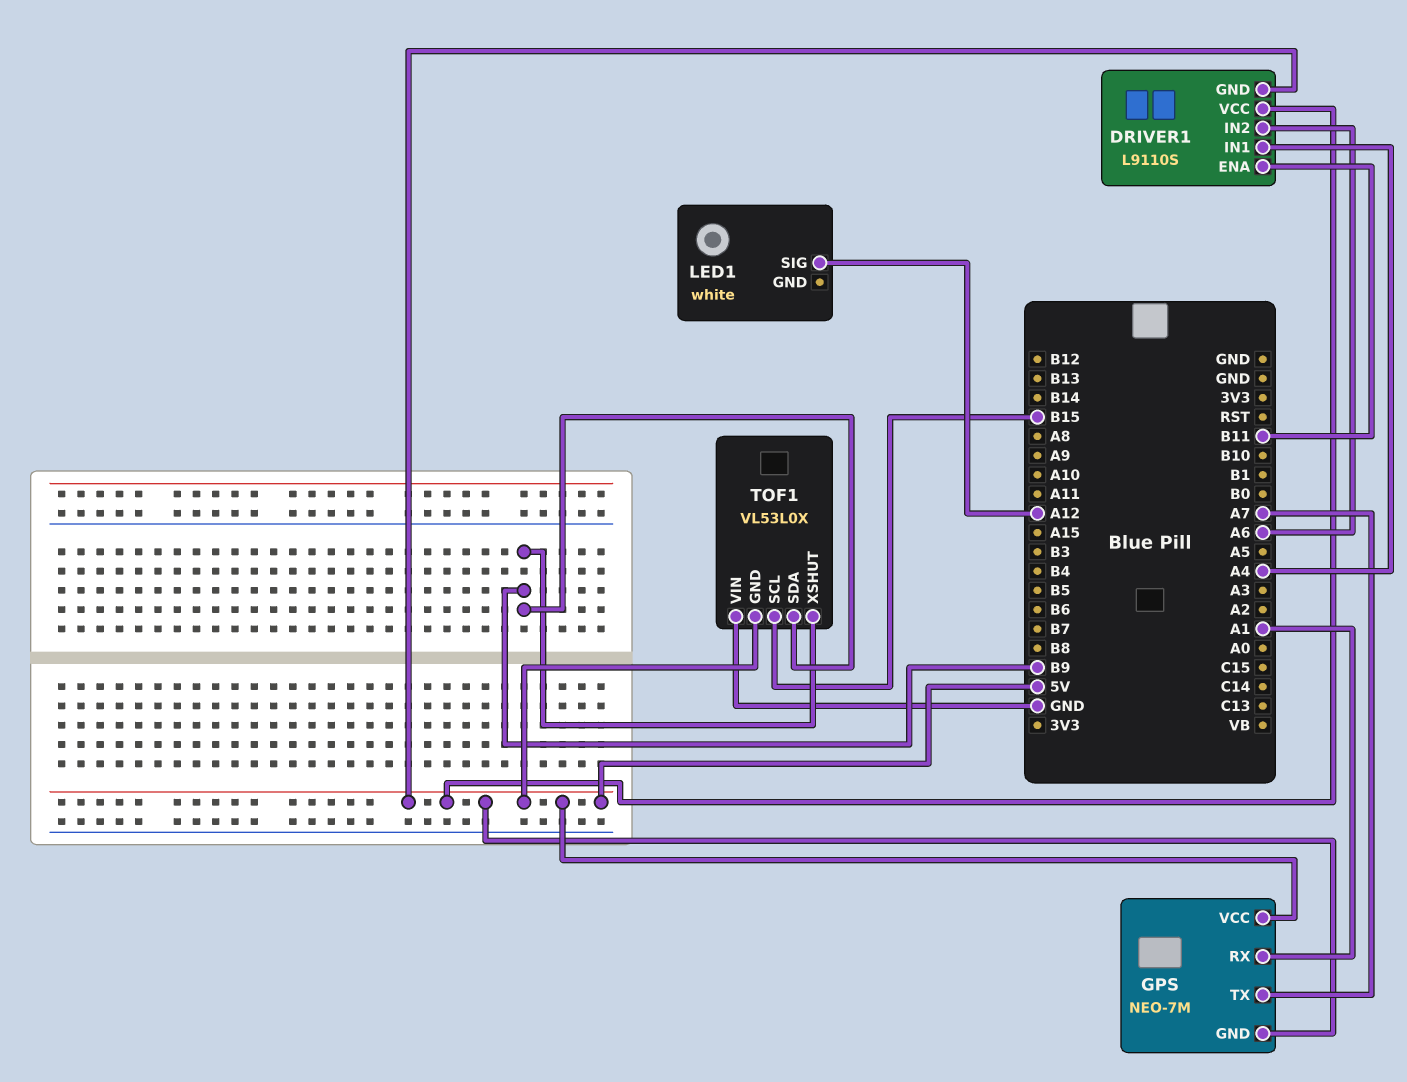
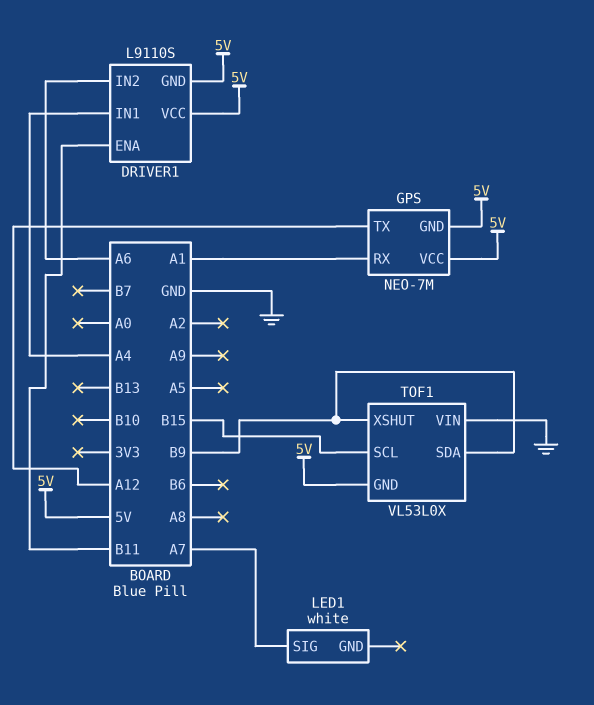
GPS pin TX: A7 -> A12
LED1 pin SIG: A12 -> A7

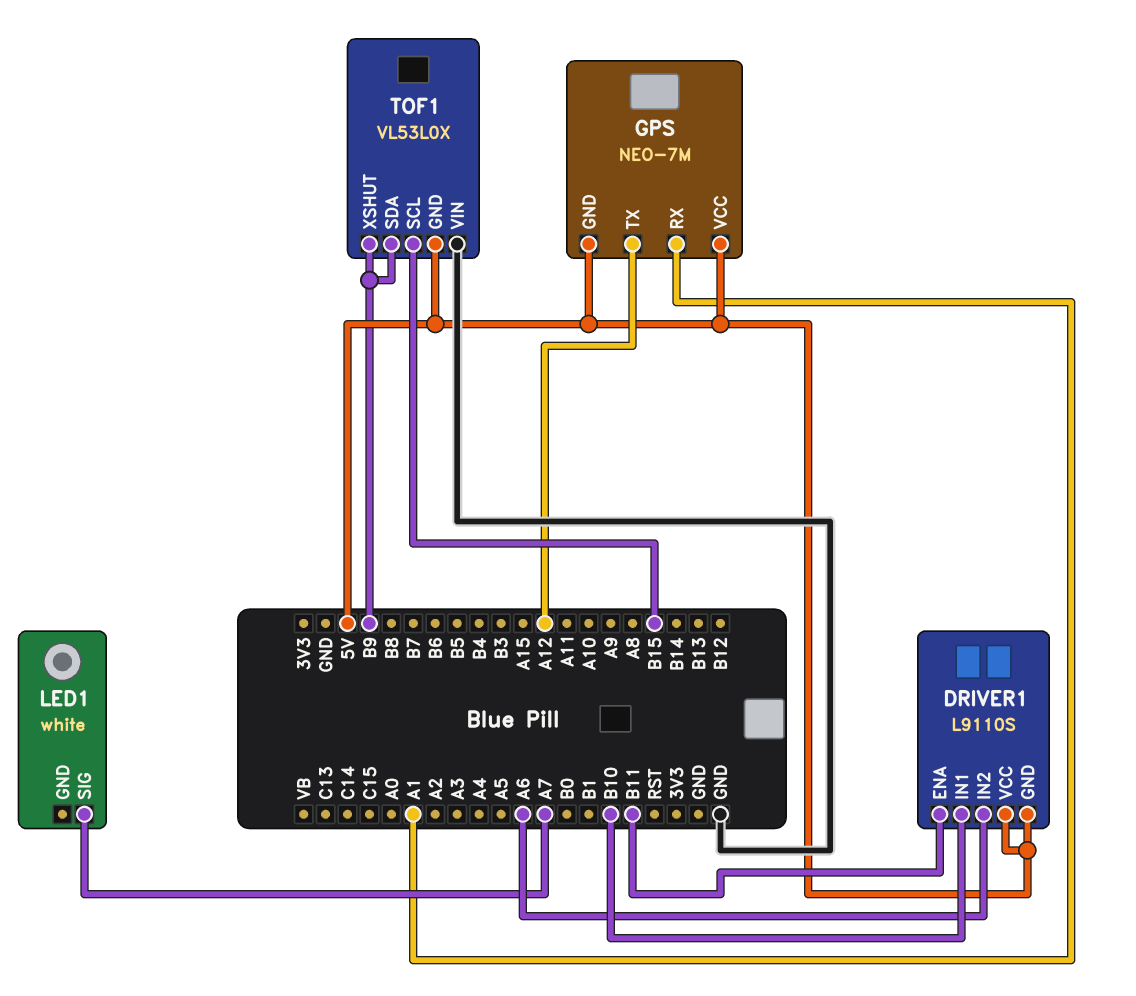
DRIVER1 pin IN1: A4 -> B10

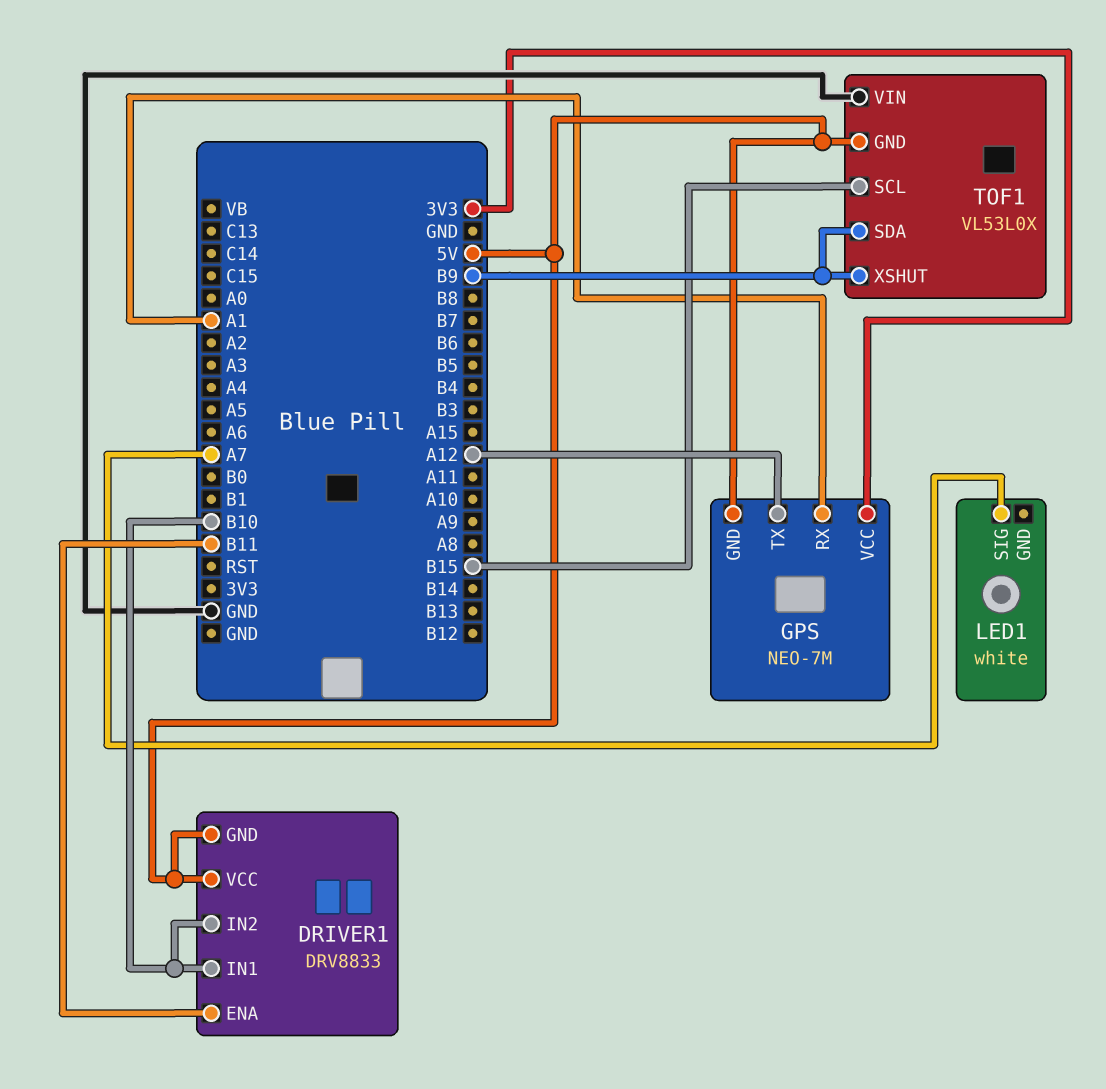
DRIVER1: L9110S -> DRV8833
DRIVER1 pin IN2: A6 -> B10
GPS pin VCC: 5V -> 3V3

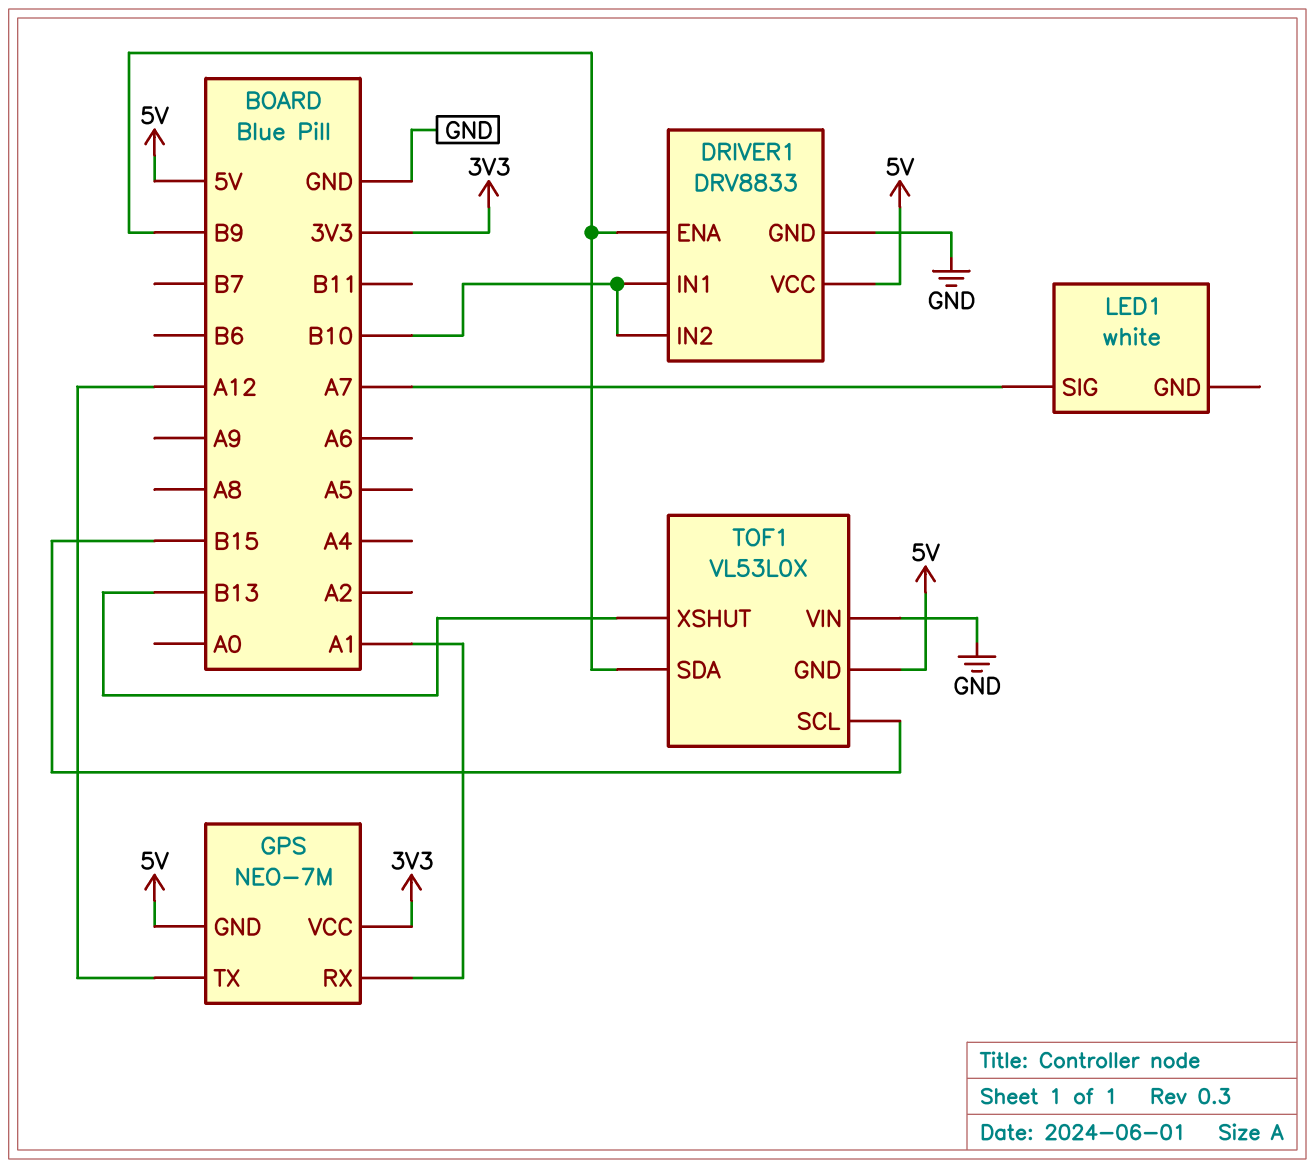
DRIVER1 pin ENA: B11 -> B9
DRIVER1 pin GND: 5V -> GND
TOF1 pin XSHUT: B9 -> B13

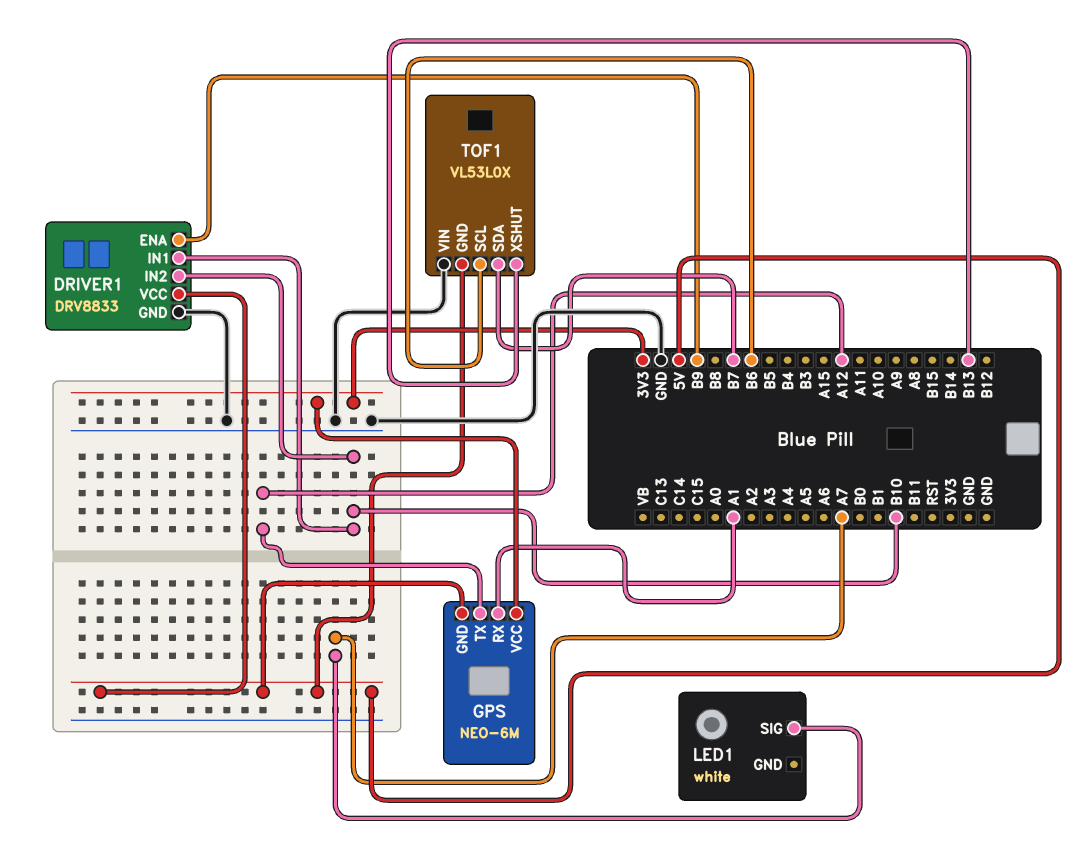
GPS: NEO-7M -> NEO-6M
TOF1 pin SCL: B15 -> B6
TOF1 pin SDA: B9 -> B7

